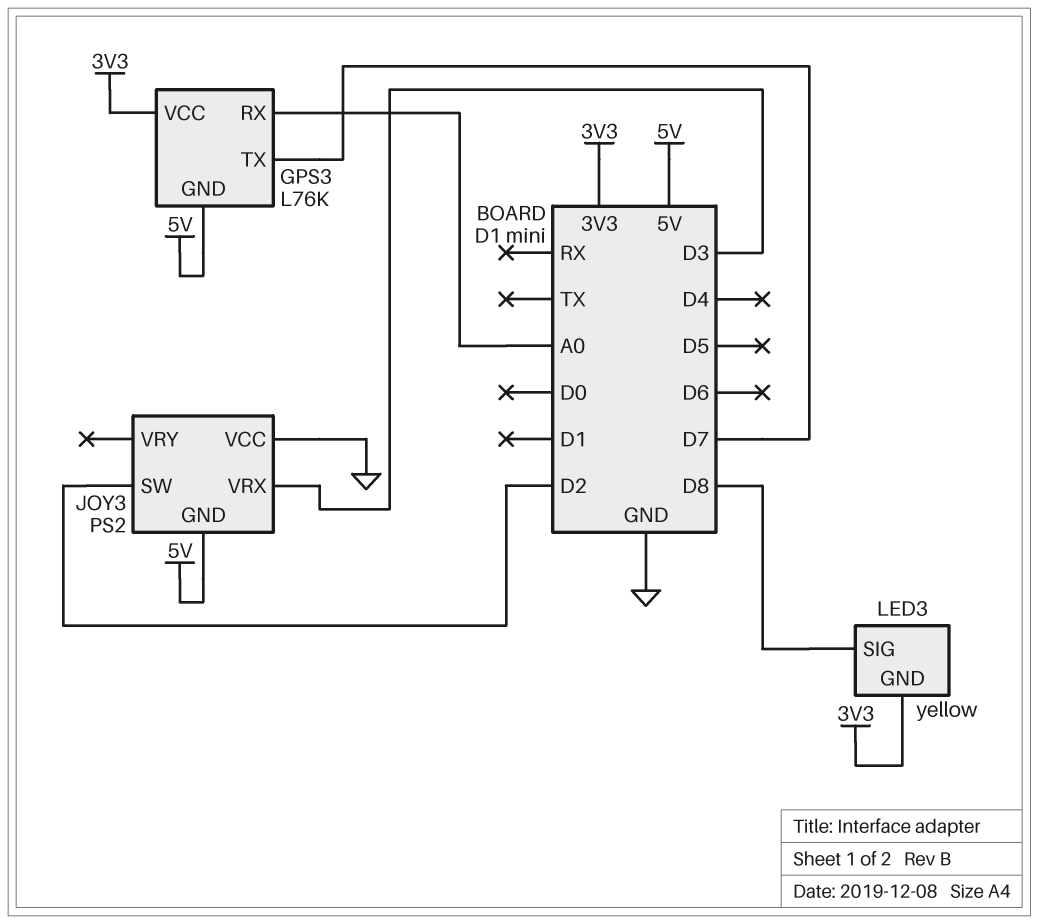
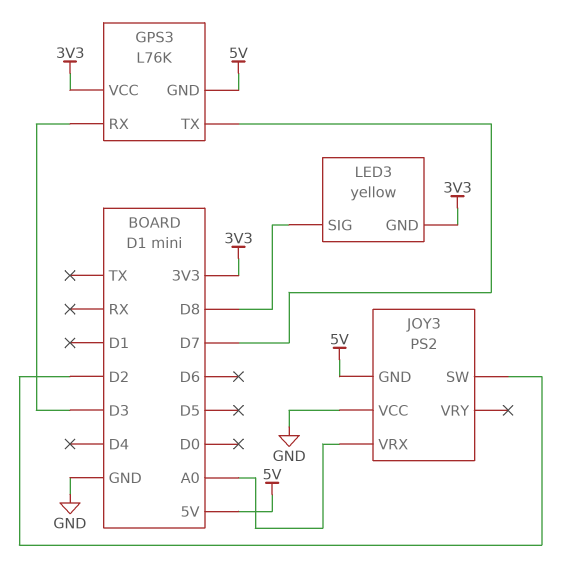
GPS3 pin RX: A0 -> D3
JOY3 pin VRX: D3 -> A0

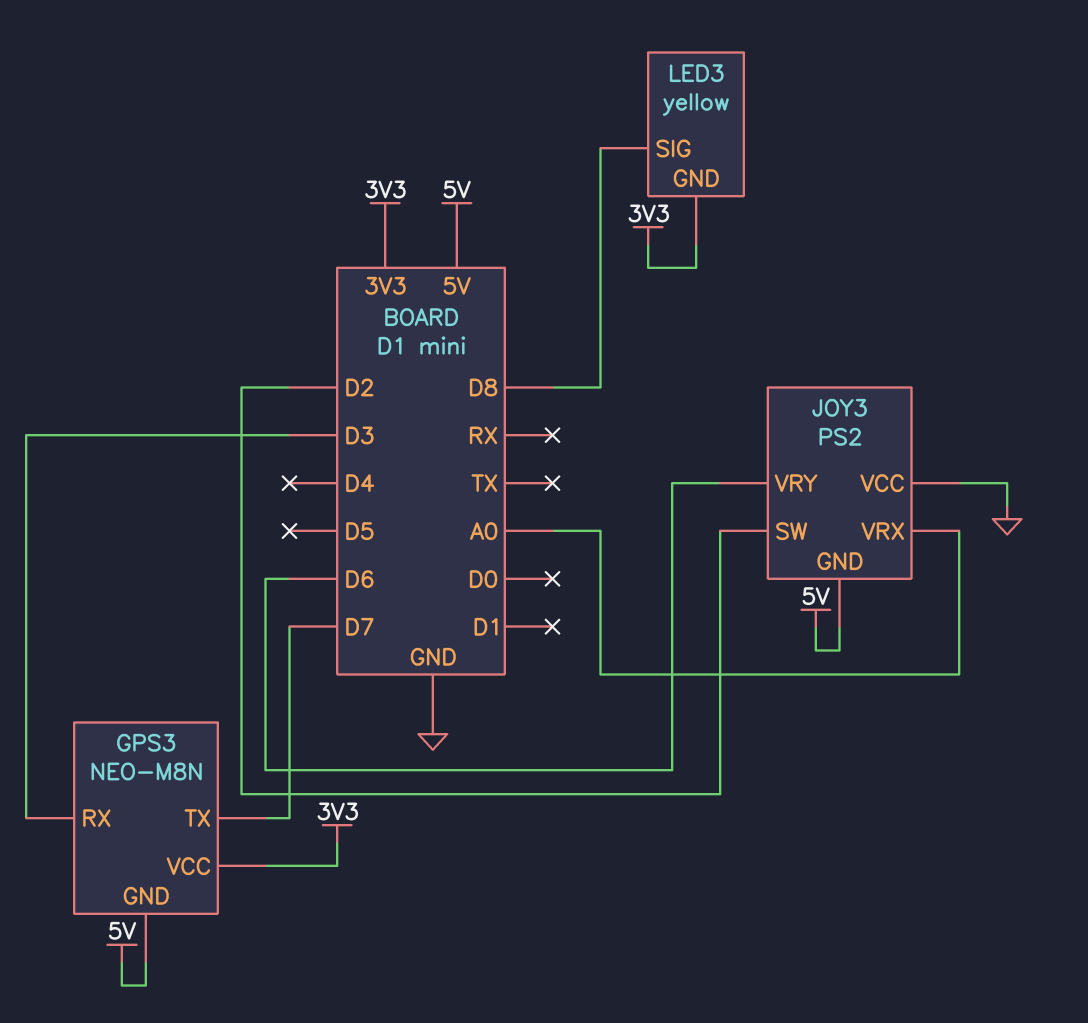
GPS3: L76K -> NEO-M8N
JOY3 pin VRY: none -> D6

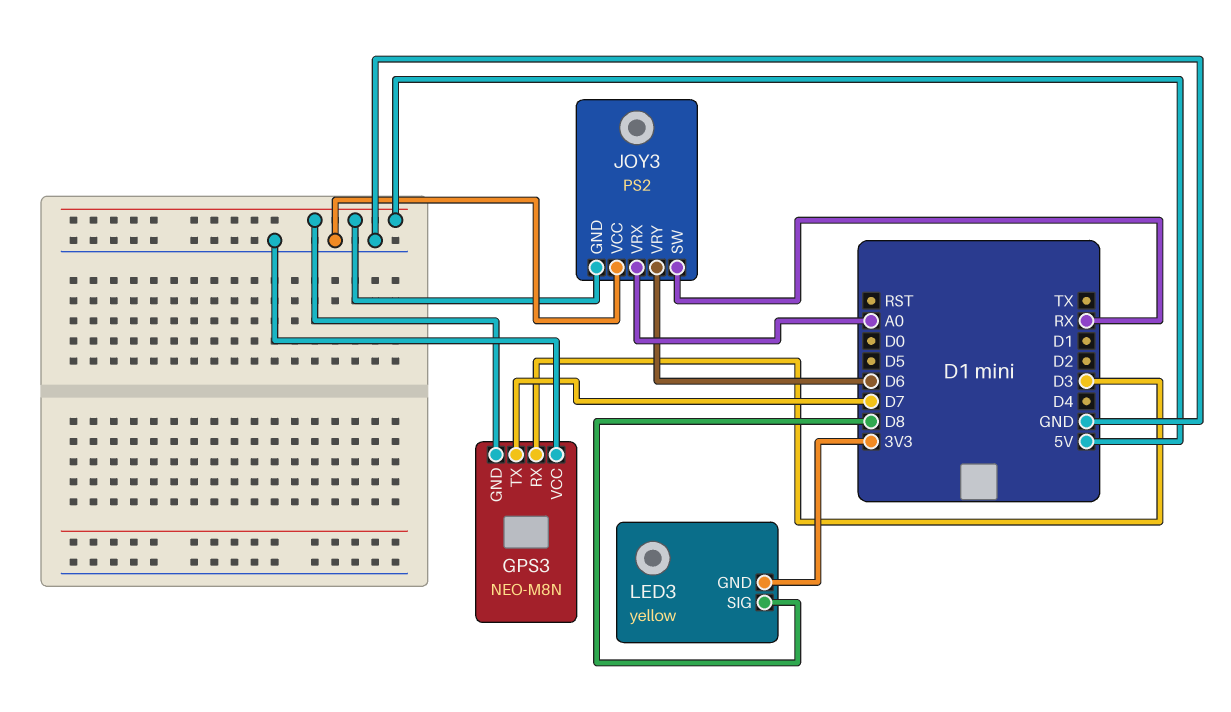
GPS3 pin VCC: 3V3 -> GND
JOY3 pin SW: D2 -> RX

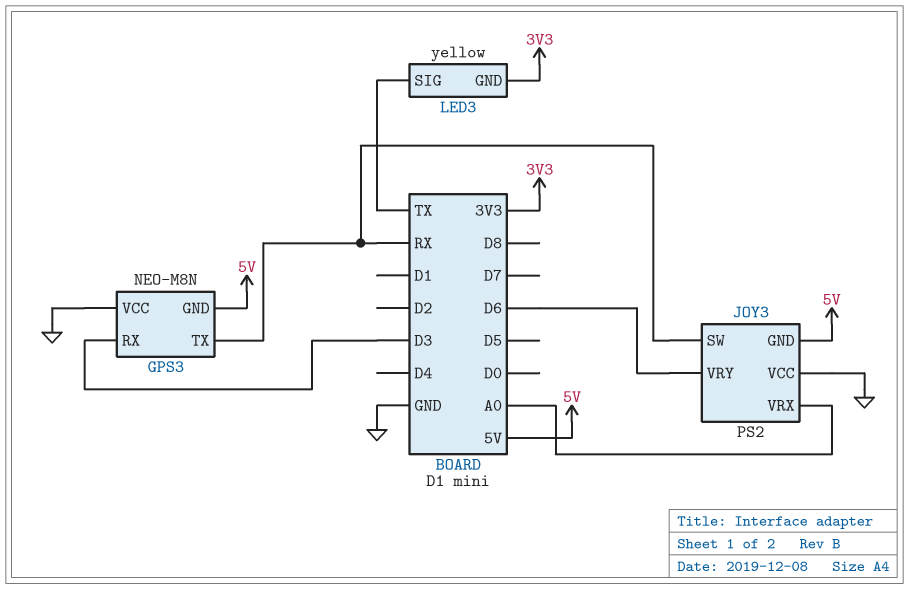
GPS3 pin TX: D7 -> RX
LED3 pin SIG: D8 -> TX

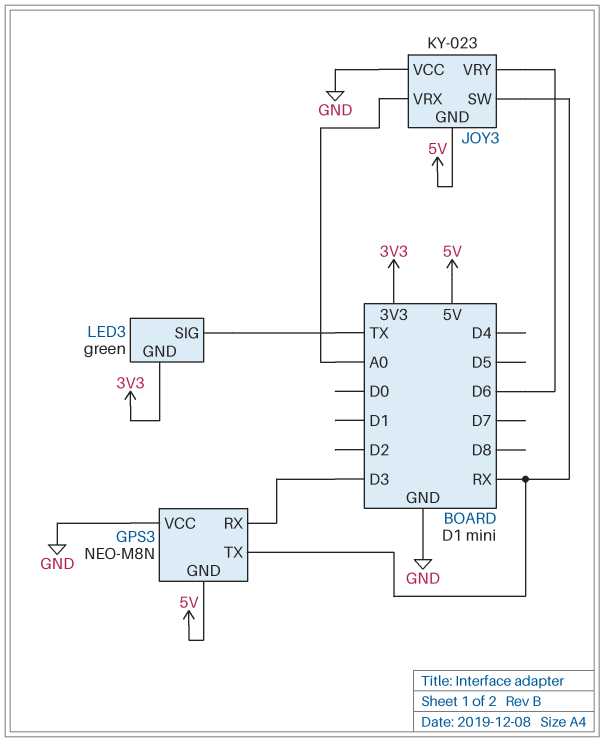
JOY3: PS2 -> KY-023
LED3: yellow -> green

